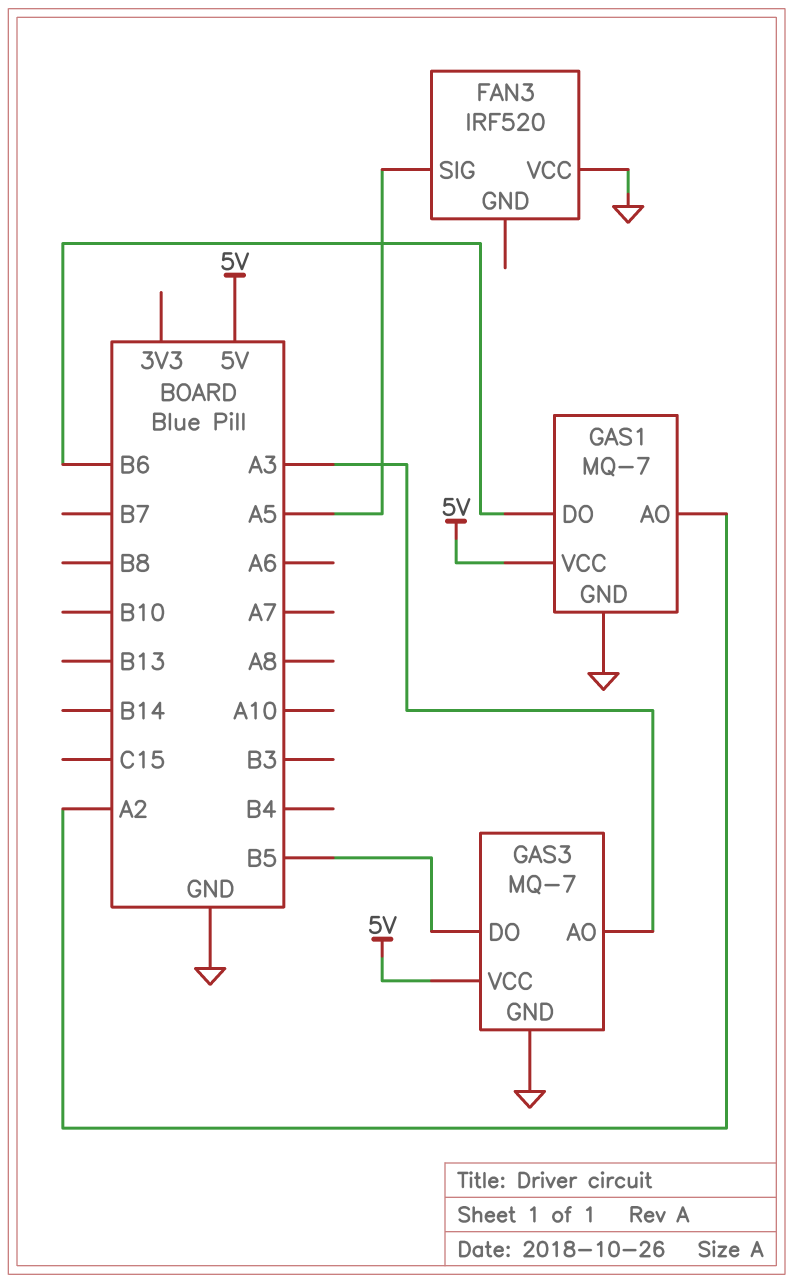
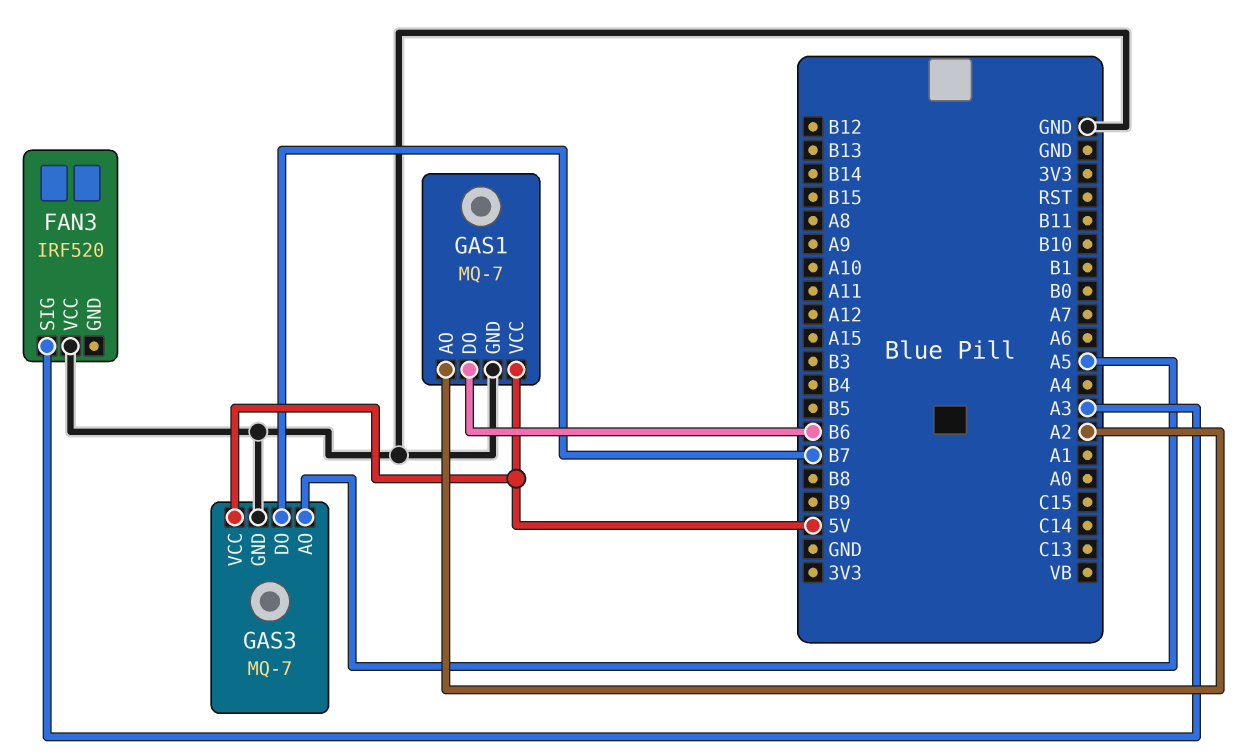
FAN3 pin SIG: A5 -> A3
GAS3 pin AO: A3 -> A5
GAS3 pin DO: B5 -> B7

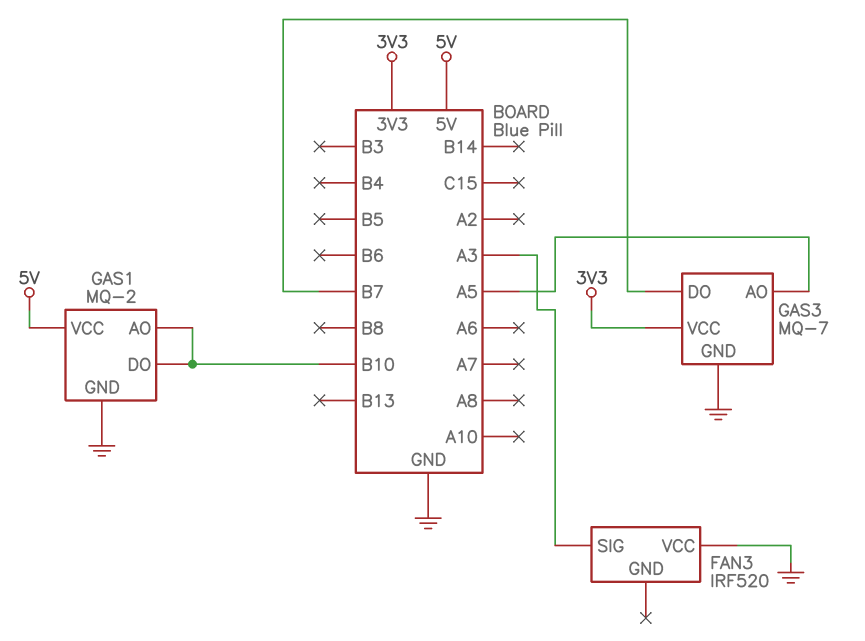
GAS1: MQ-7 -> MQ-2
GAS1 pin AO: A2 -> B10
GAS1 pin DO: B6 -> B10
GAS3 pin VCC: 5V -> 3V3

